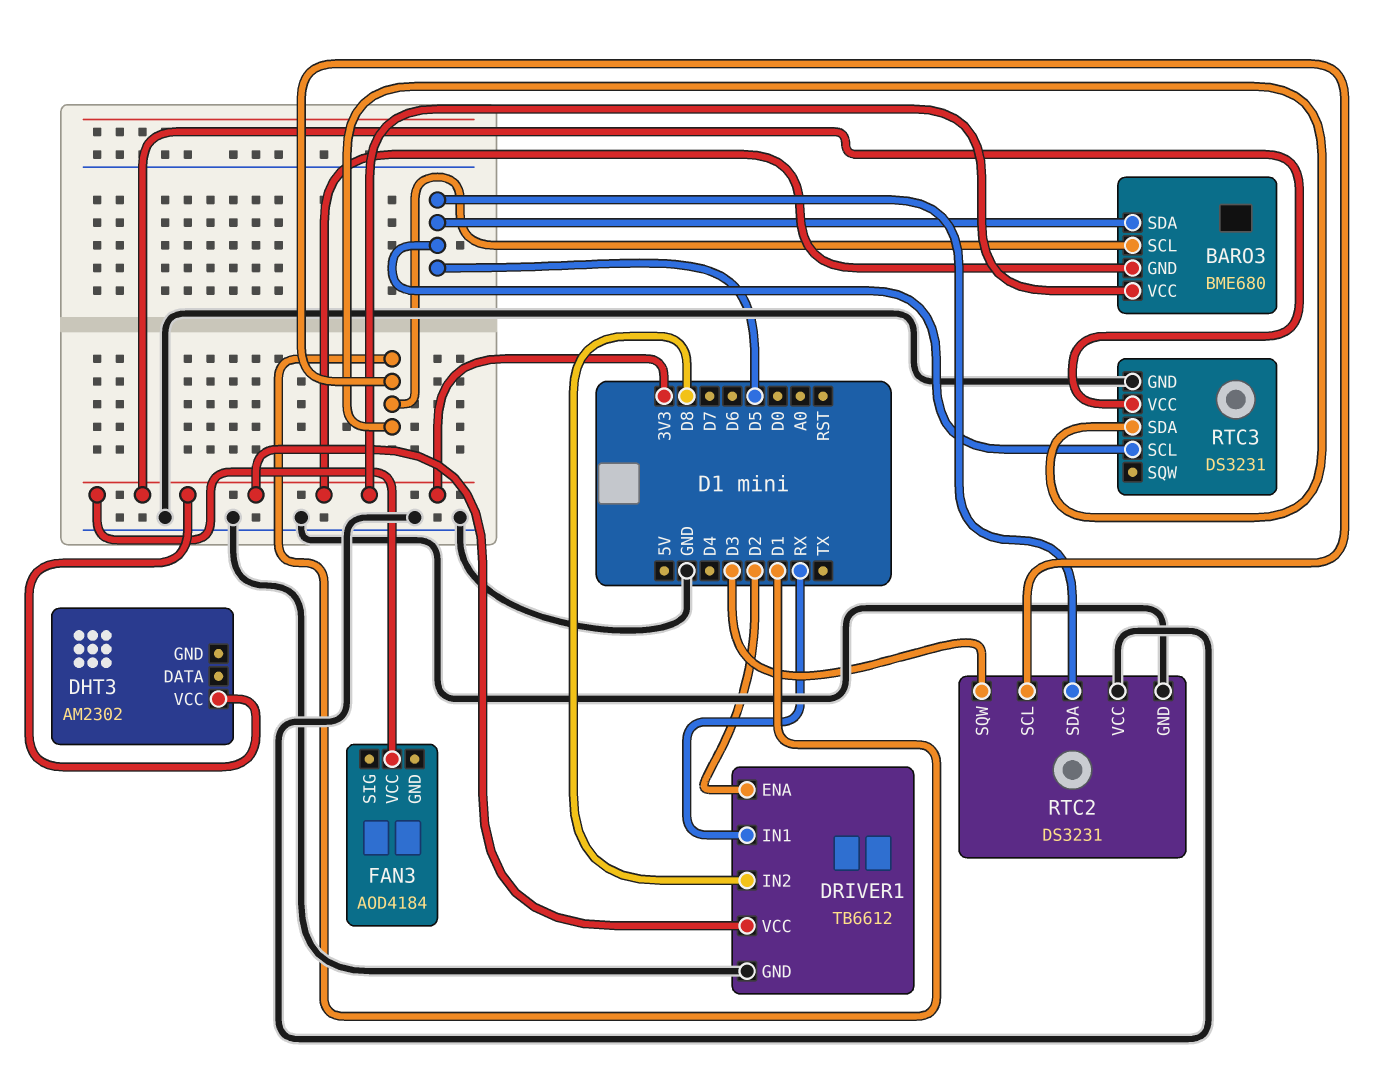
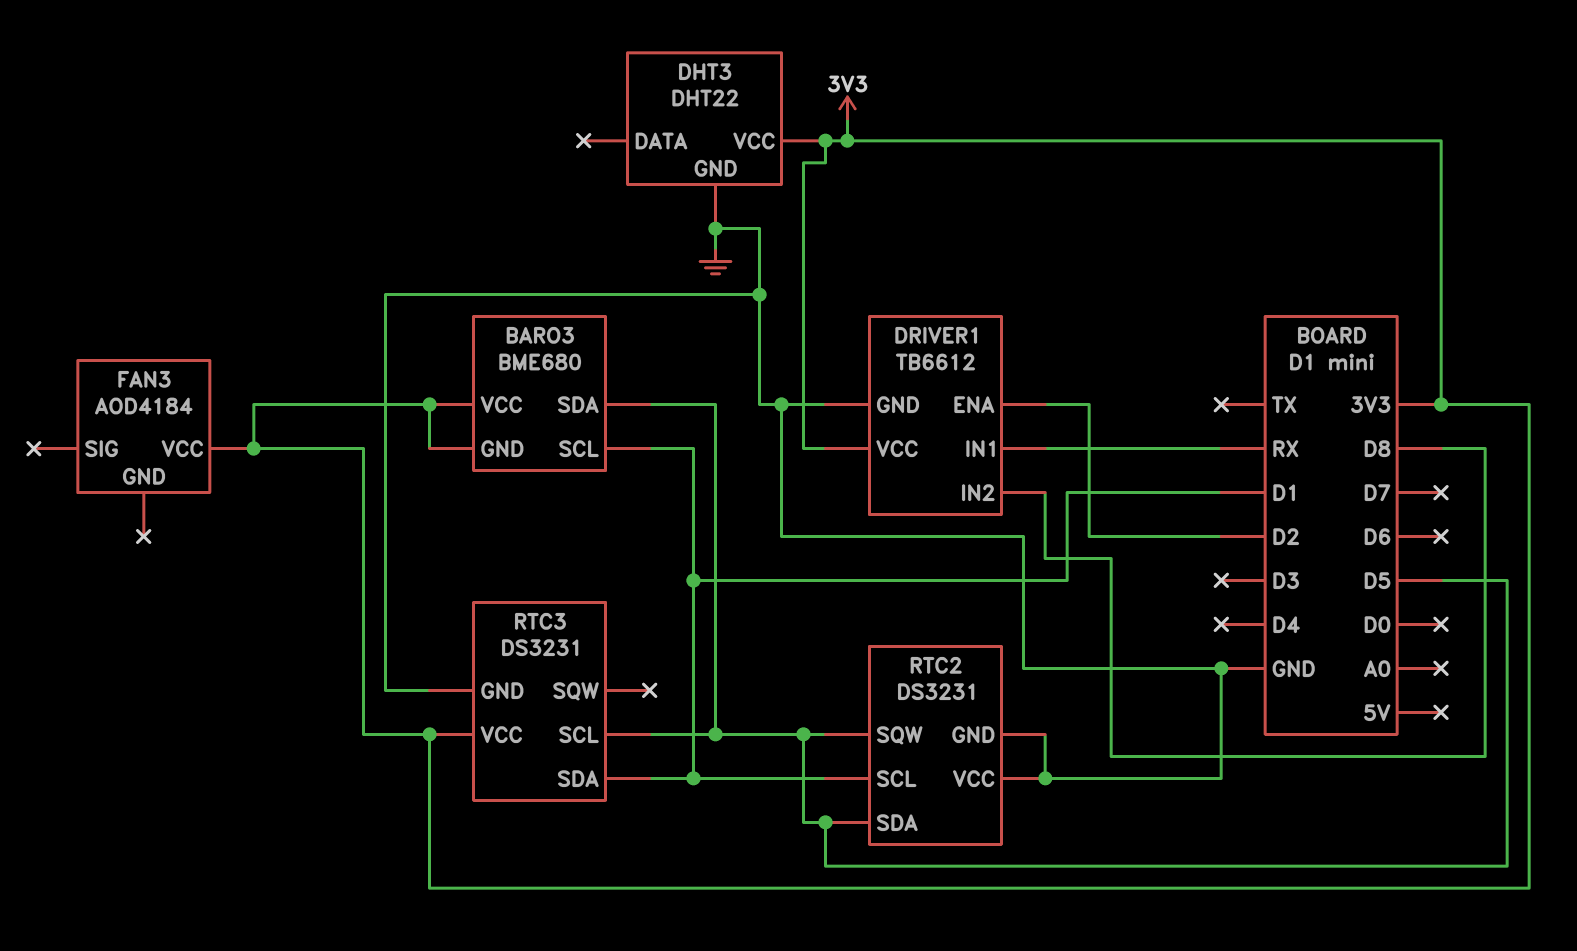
DHT3: AM2302 -> DHT22
DHT3 pin GND: none -> GND
RTC2 pin SQW: D3 -> D5

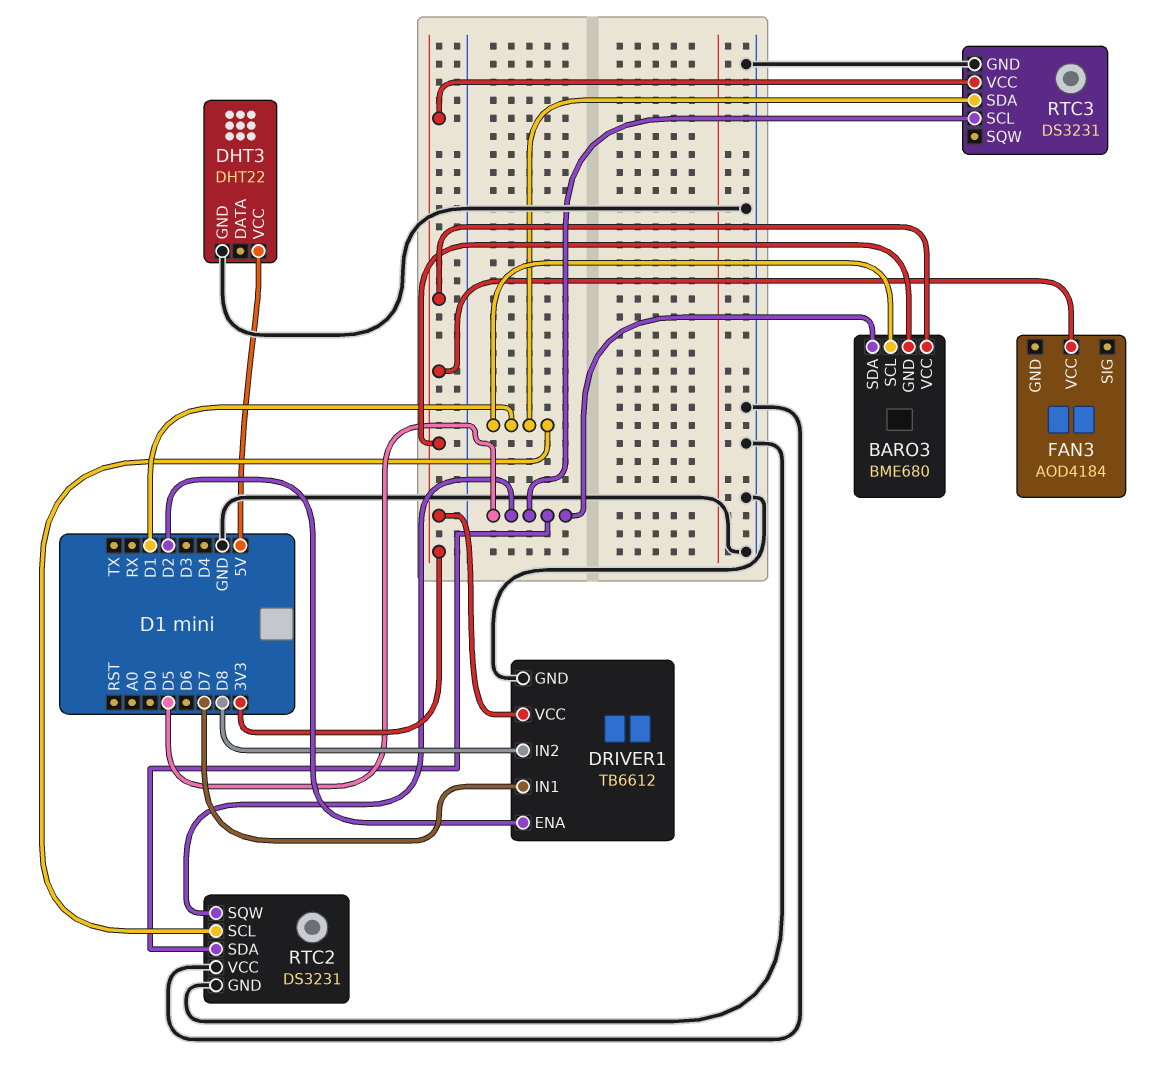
DHT3 pin VCC: 3V3 -> 5V
DRIVER1 pin IN1: RX -> D7

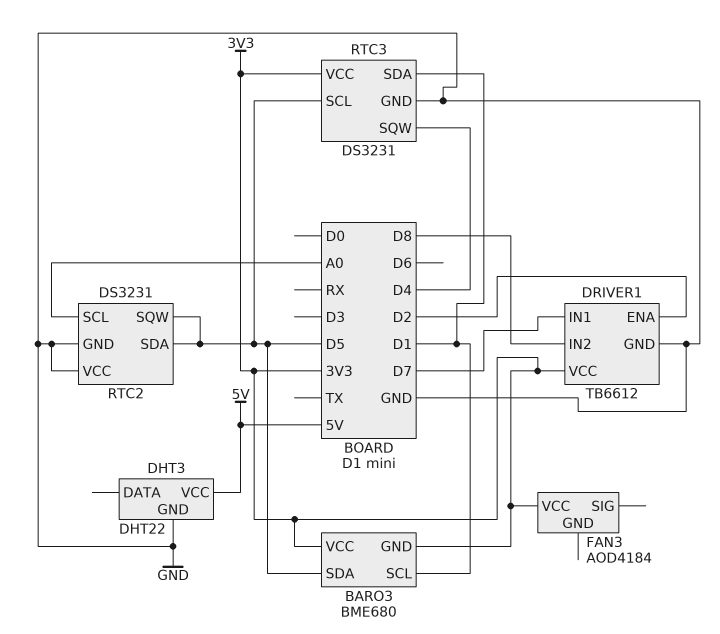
RTC2 pin SCL: D1 -> A0
RTC3 pin SQW: none -> D4

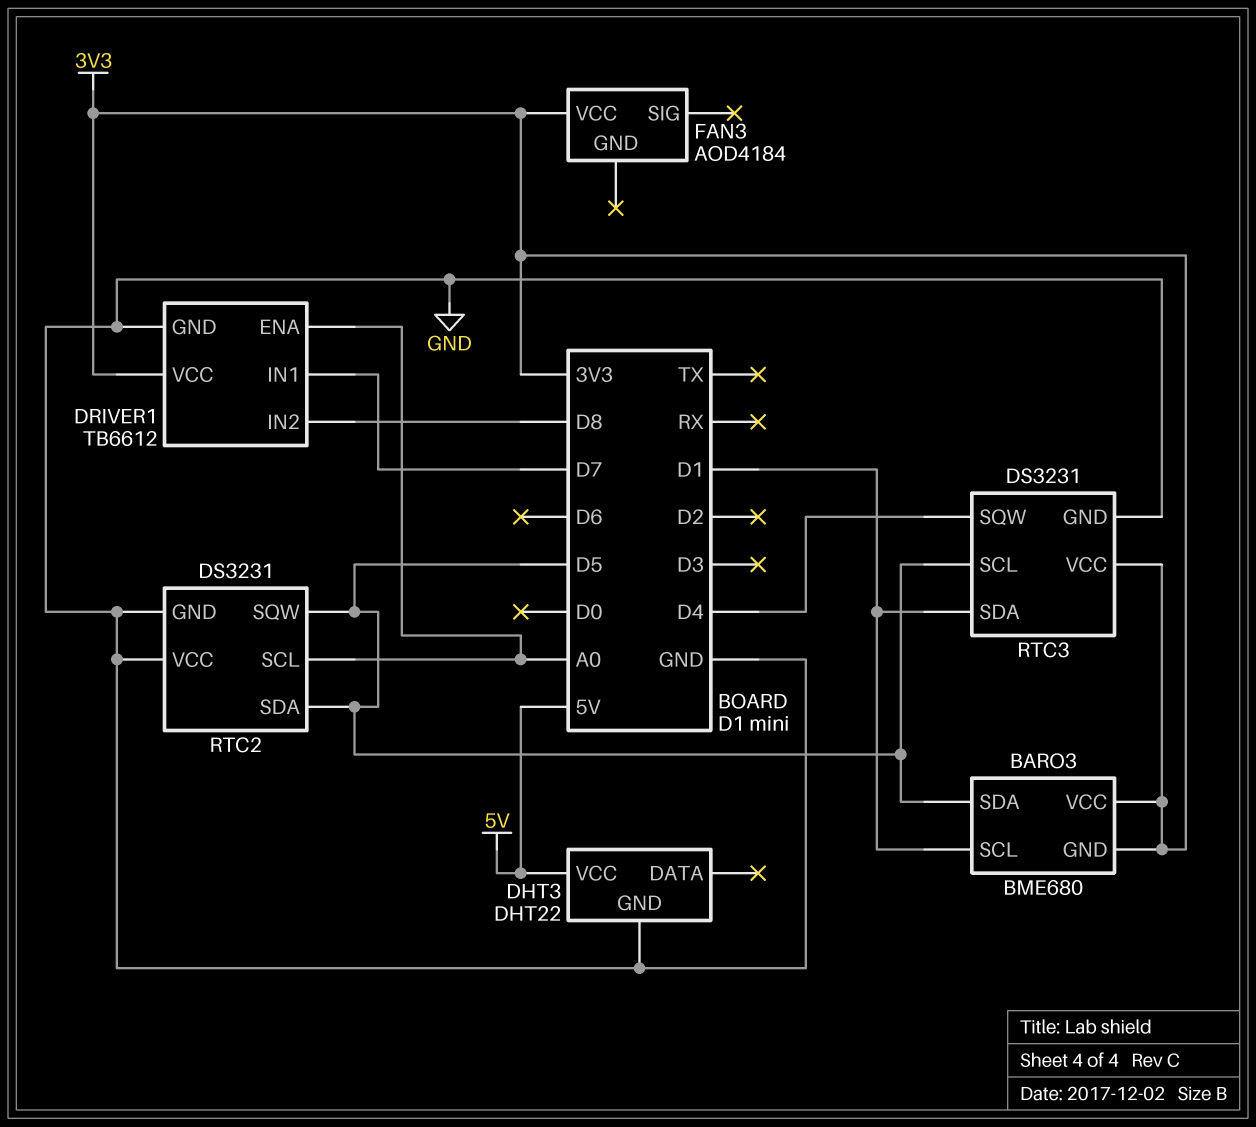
DRIVER1 pin ENA: D2 -> A0

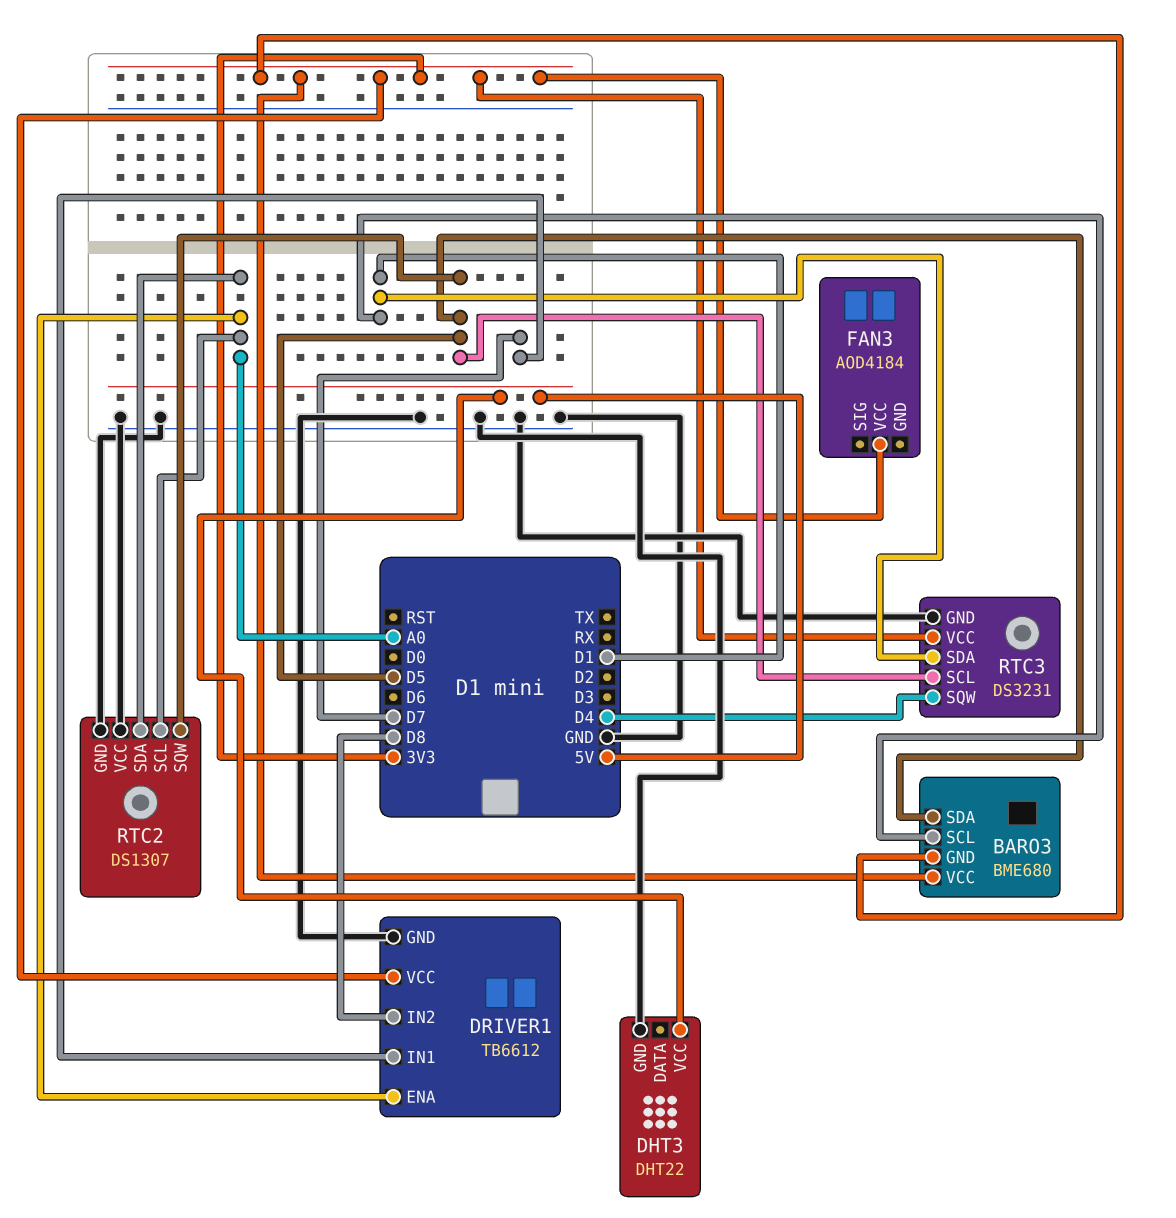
RTC2: DS3231 -> DS1307
RTC2 pin SDA: D5 -> A0

